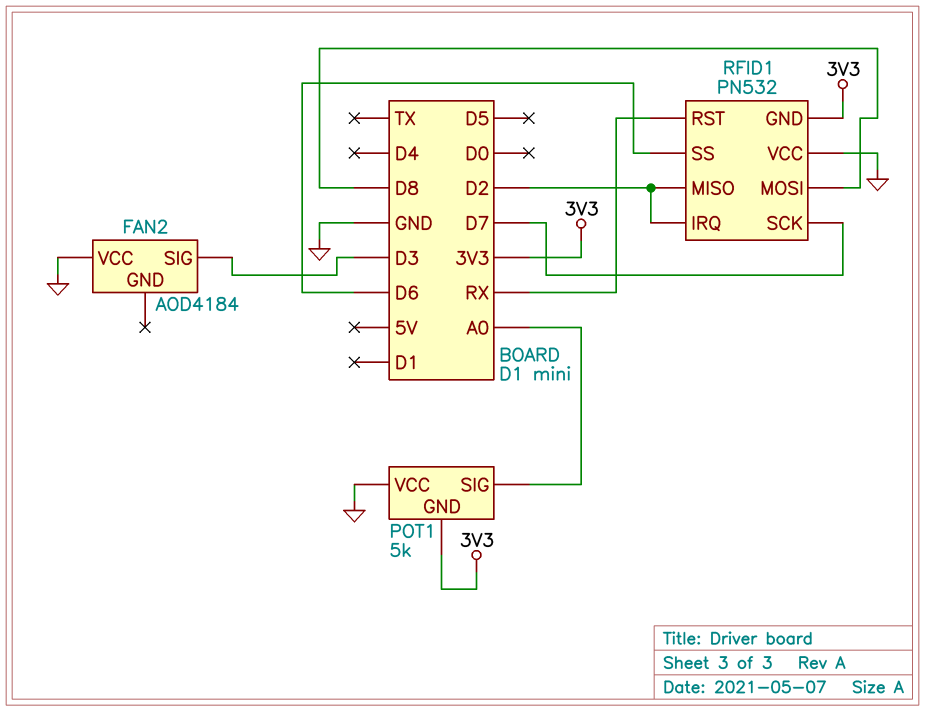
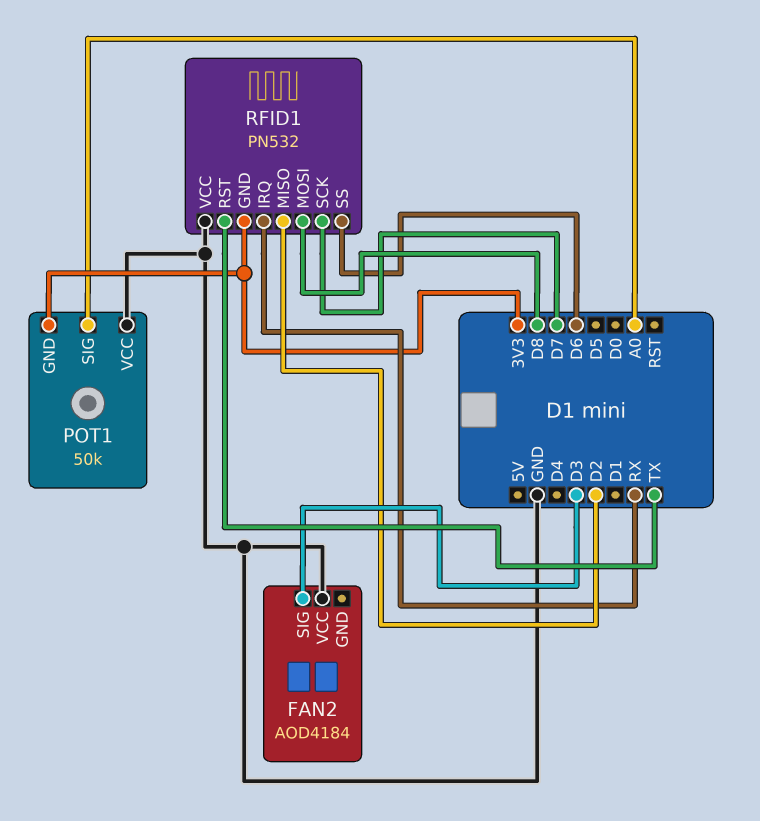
POT1: 5k -> 50k
RFID1 pin IRQ: D2 -> RX
RFID1 pin RST: RX -> TX

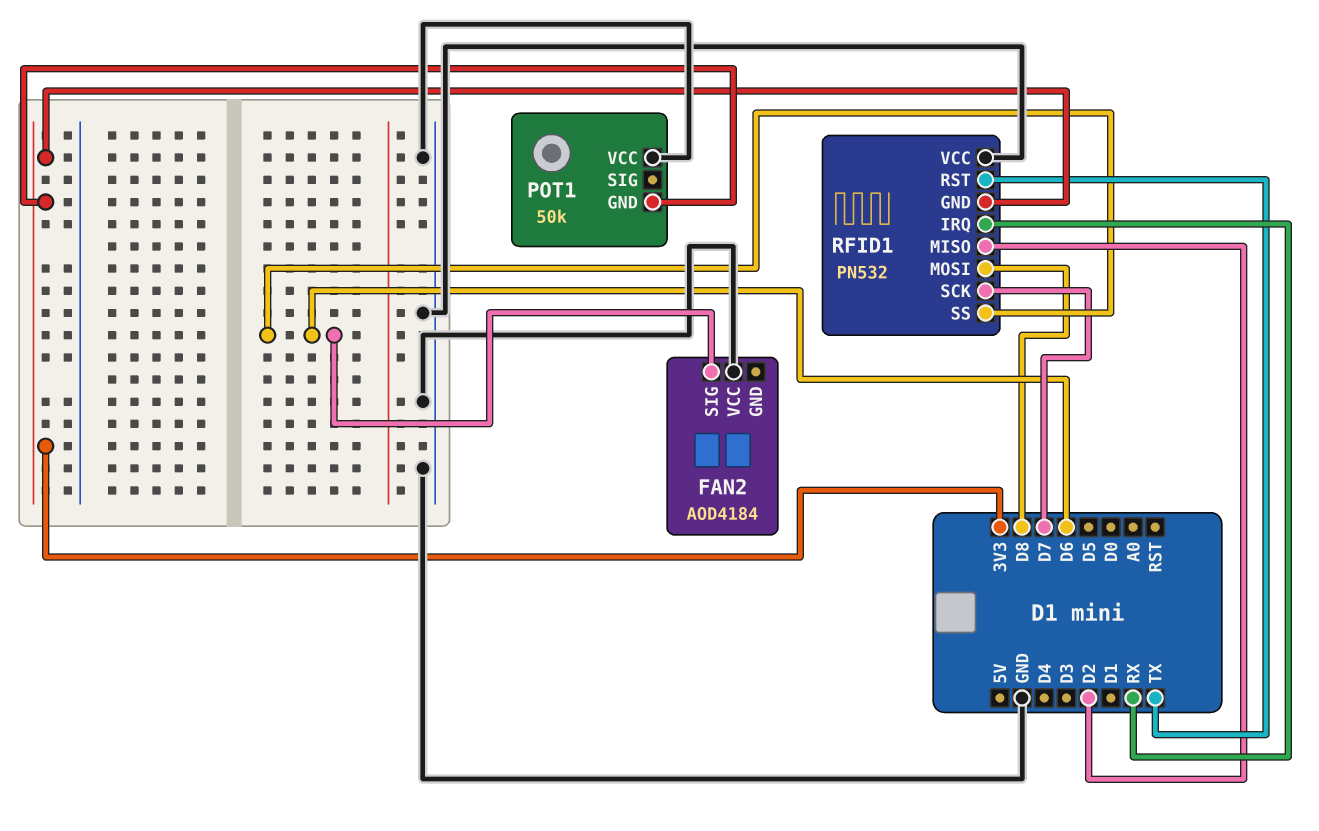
FAN2 pin SIG: D3 -> D6
POT1 pin SIG: A0 -> none

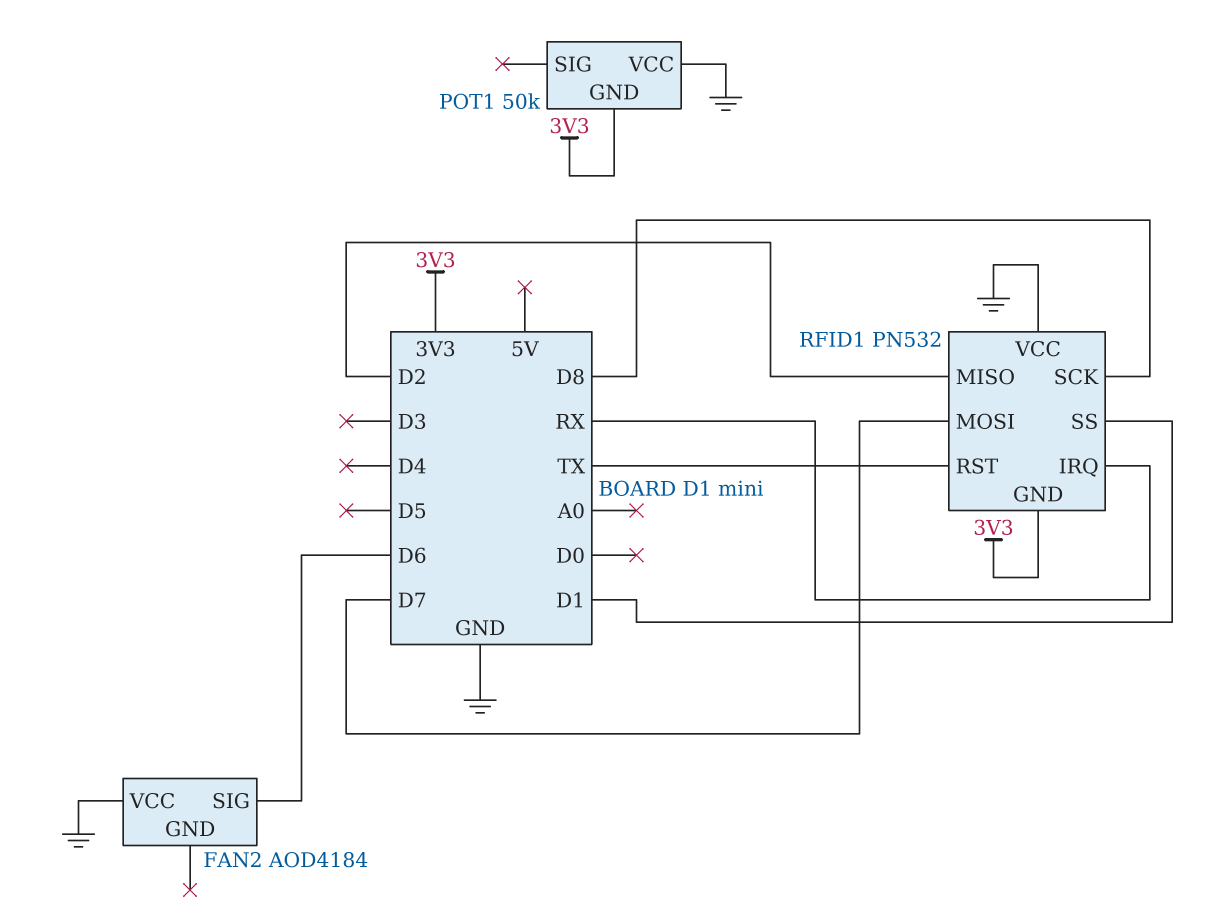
RFID1 pin MOSI: D8 -> D7
RFID1 pin SCK: D7 -> D8
RFID1 pin SS: D6 -> D1

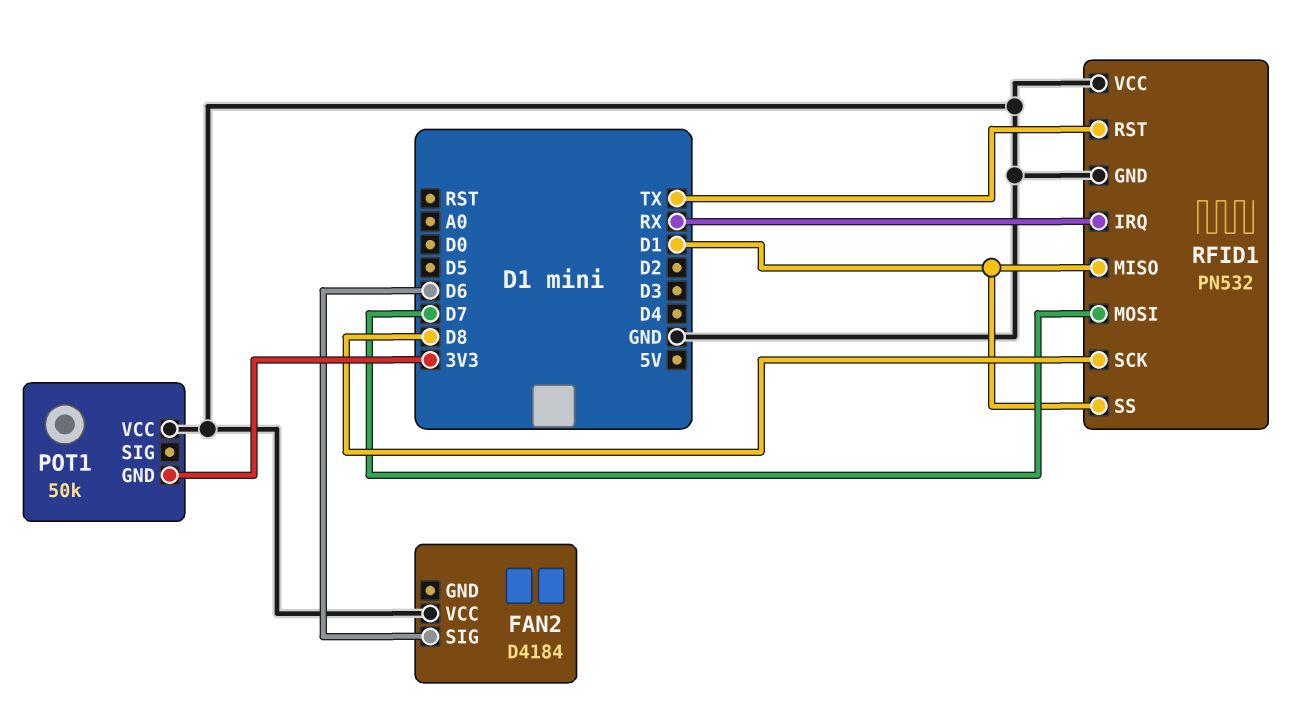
FAN2: AOD4184 -> D4184
RFID1 pin GND: 3V3 -> GND
RFID1 pin MISO: D2 -> D1

